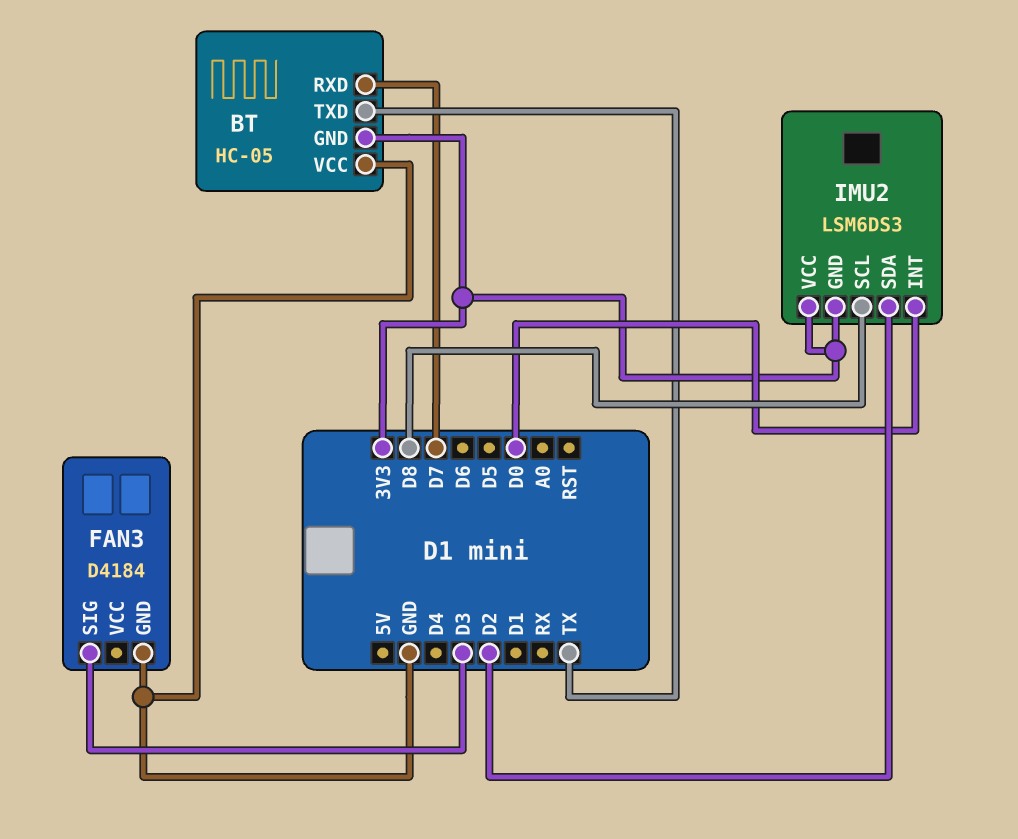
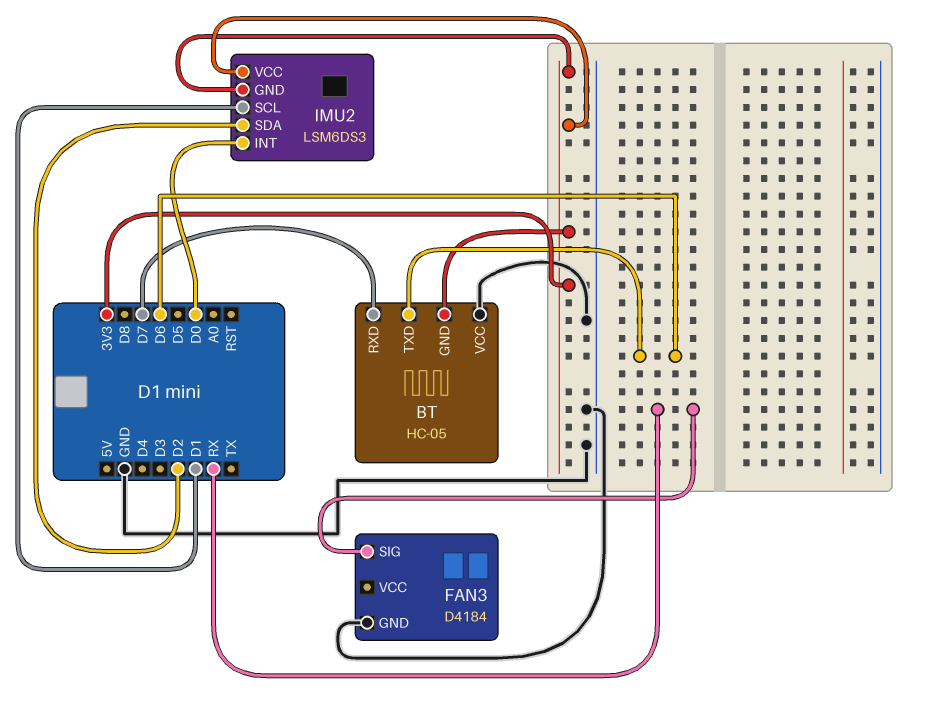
BT pin TXD: TX -> D6
FAN3 pin SIG: D3 -> RX
IMU2 pin SCL: D8 -> D1

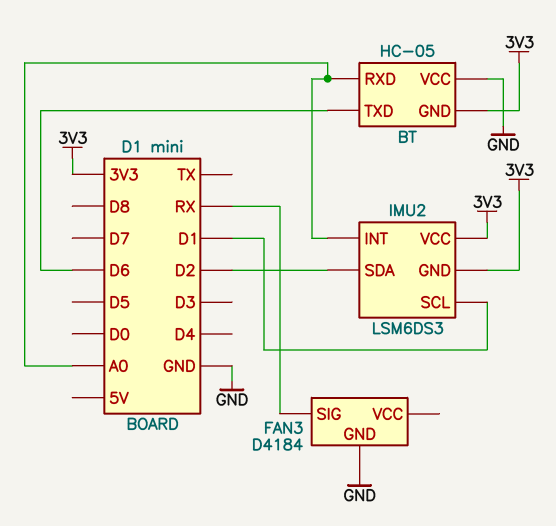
BT pin RXD: D7 -> A0
IMU2 pin INT: D0 -> A0

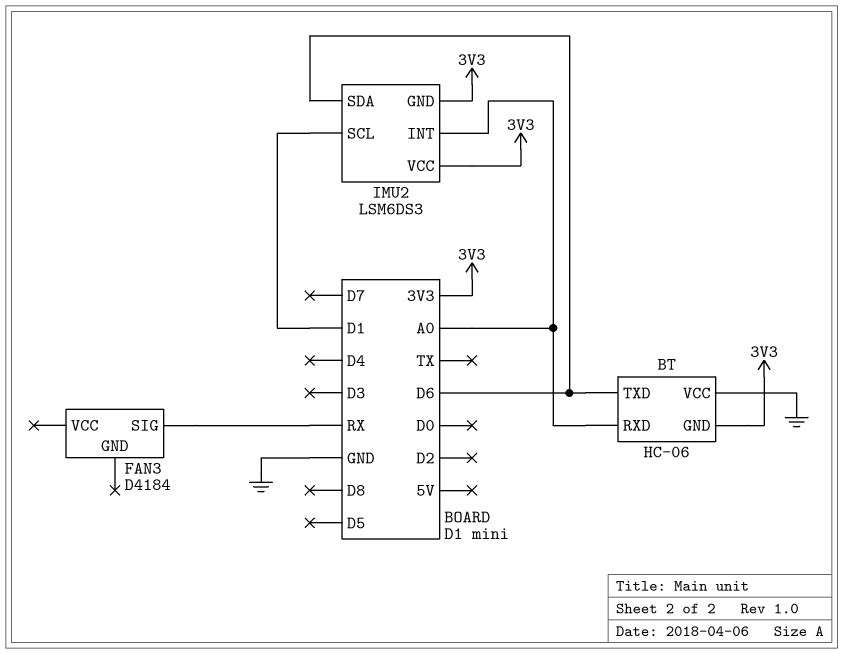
BT: HC-05 -> HC-06
FAN3 pin GND: GND -> none
IMU2 pin SDA: D2 -> D6

